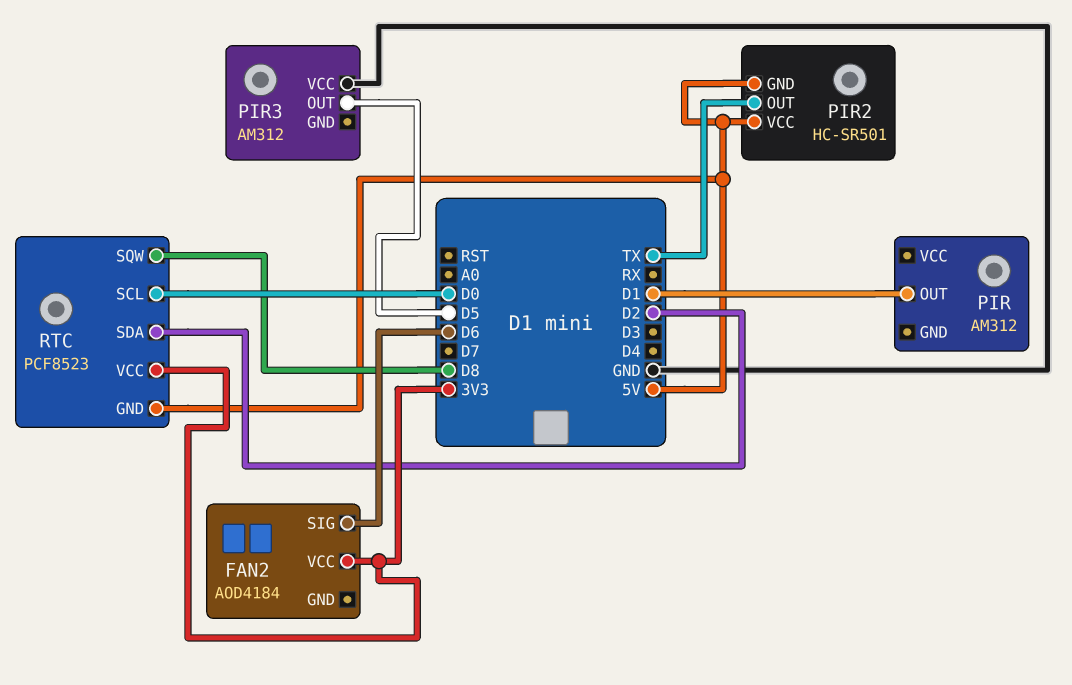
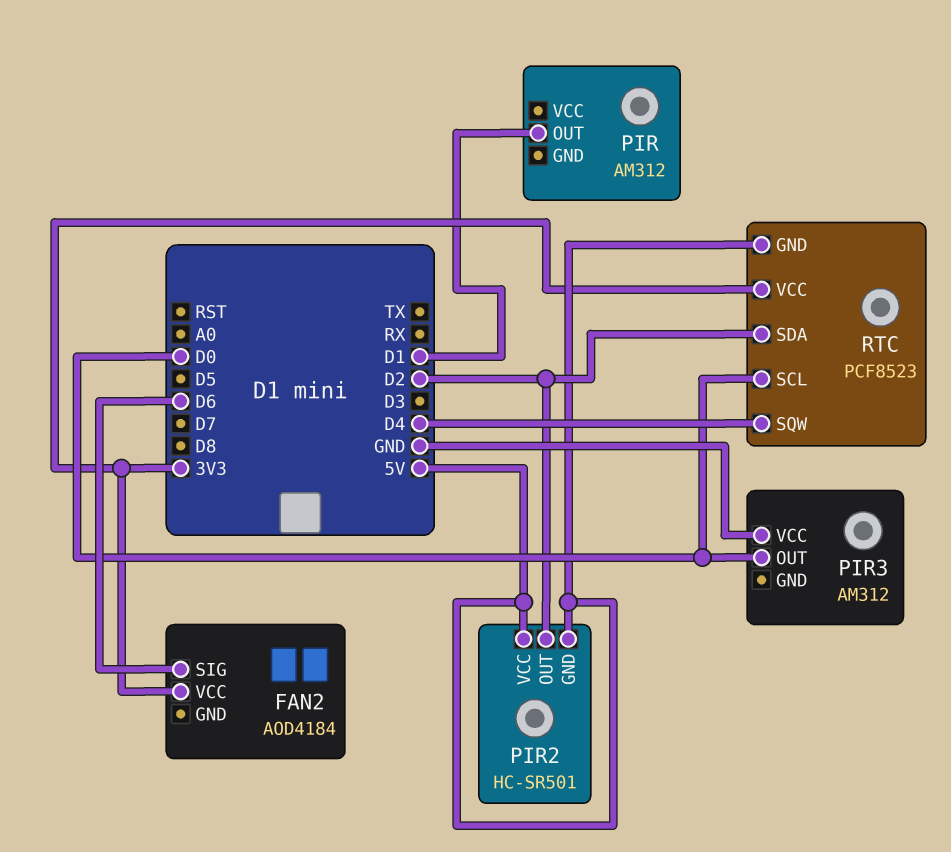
PIR2 pin OUT: TX -> D2
PIR3 pin OUT: D5 -> D0
RTC pin SQW: D8 -> D4

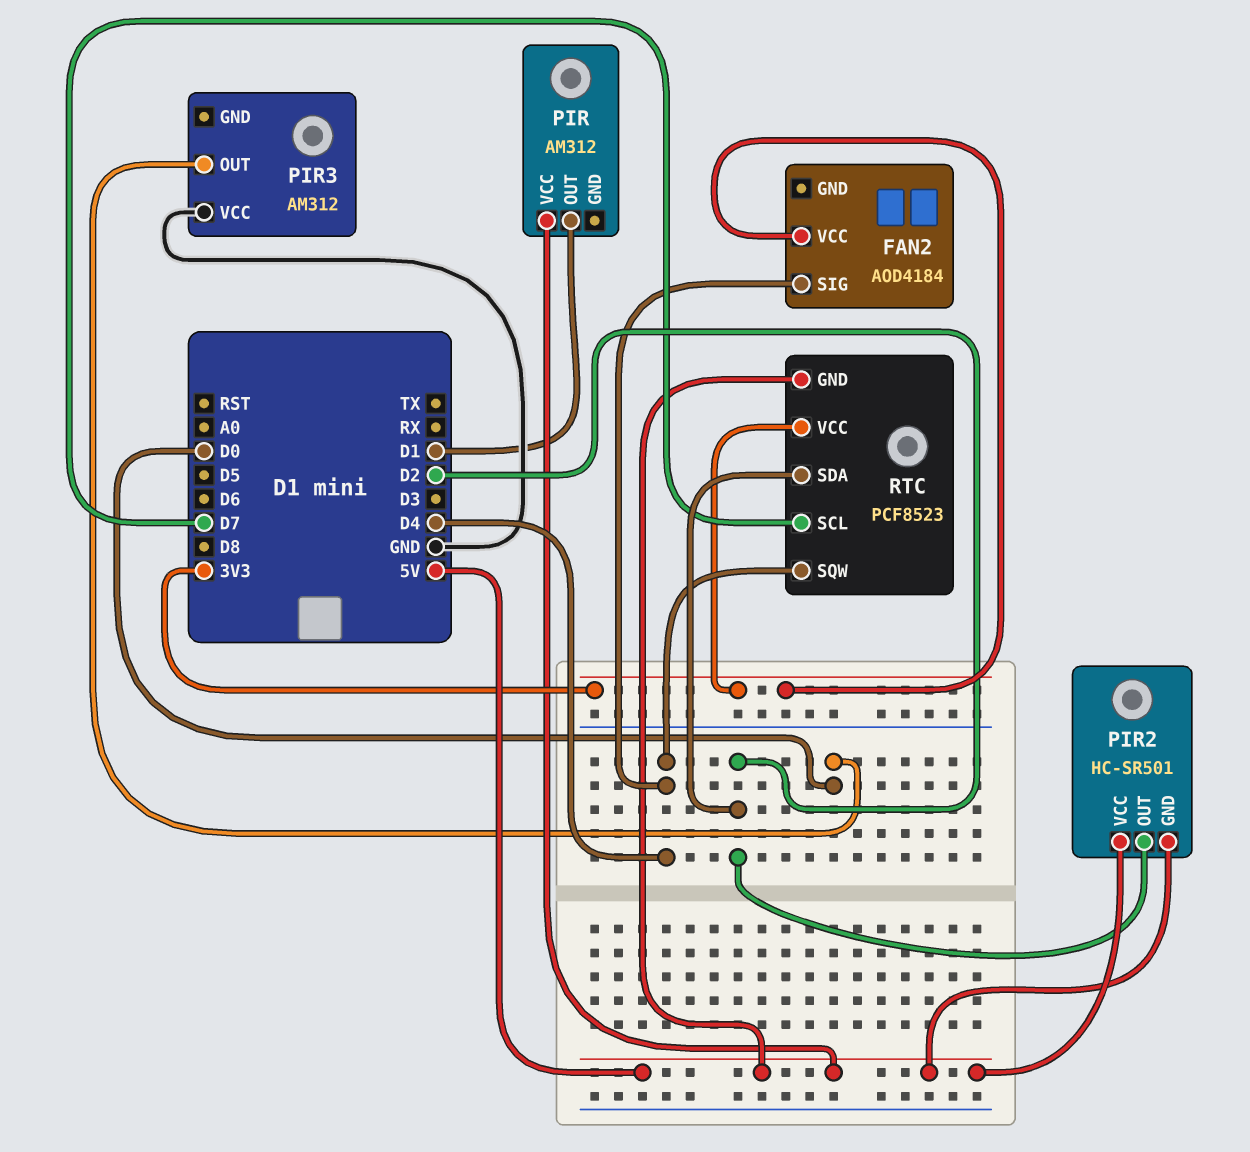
FAN2 pin SIG: D6 -> D4
PIR pin VCC: none -> 5V
RTC pin SCL: D0 -> D7

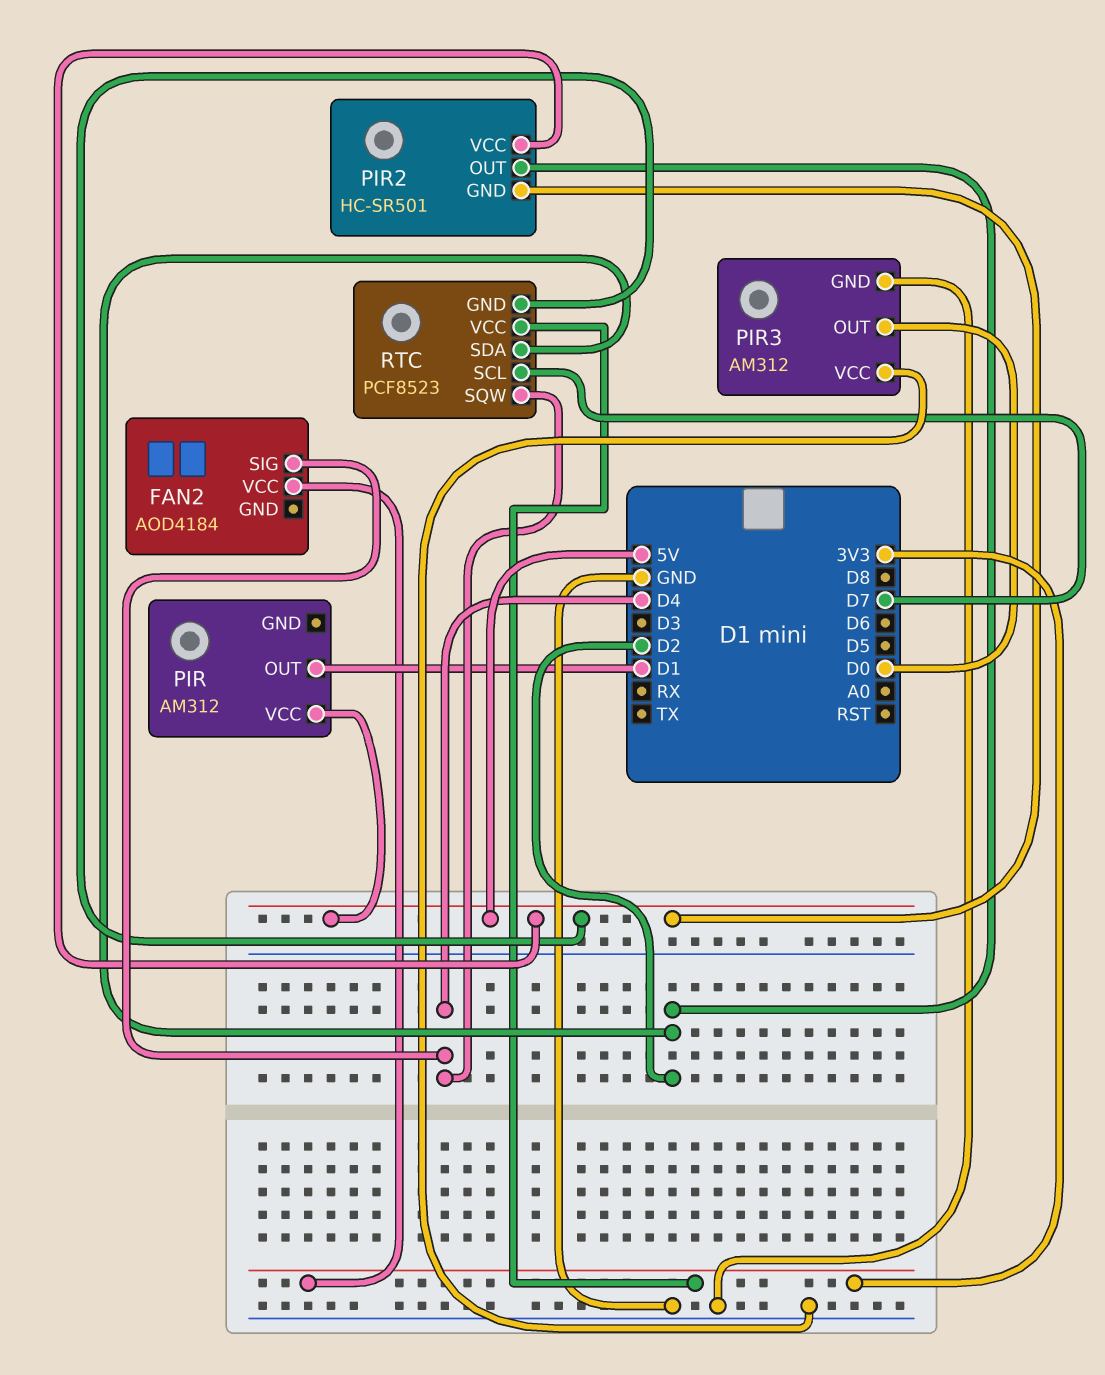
PIR3 pin GND: none -> GND

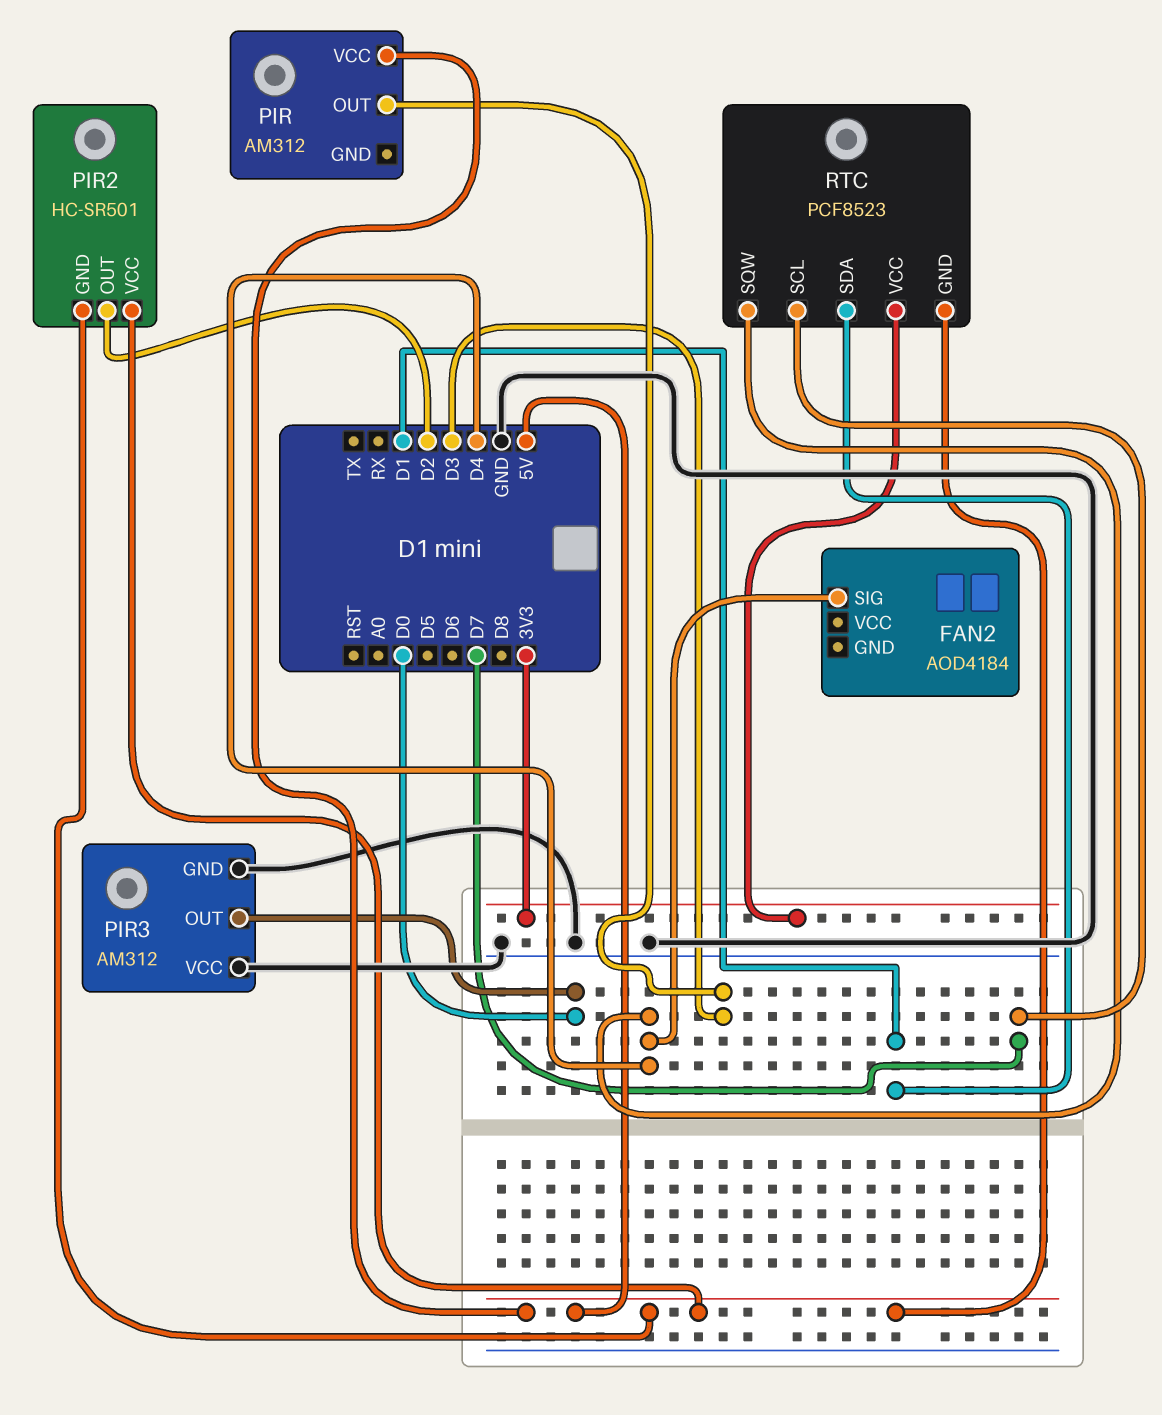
FAN2 pin VCC: 3V3 -> none
PIR pin OUT: D1 -> D3
RTC pin SDA: D2 -> D1

